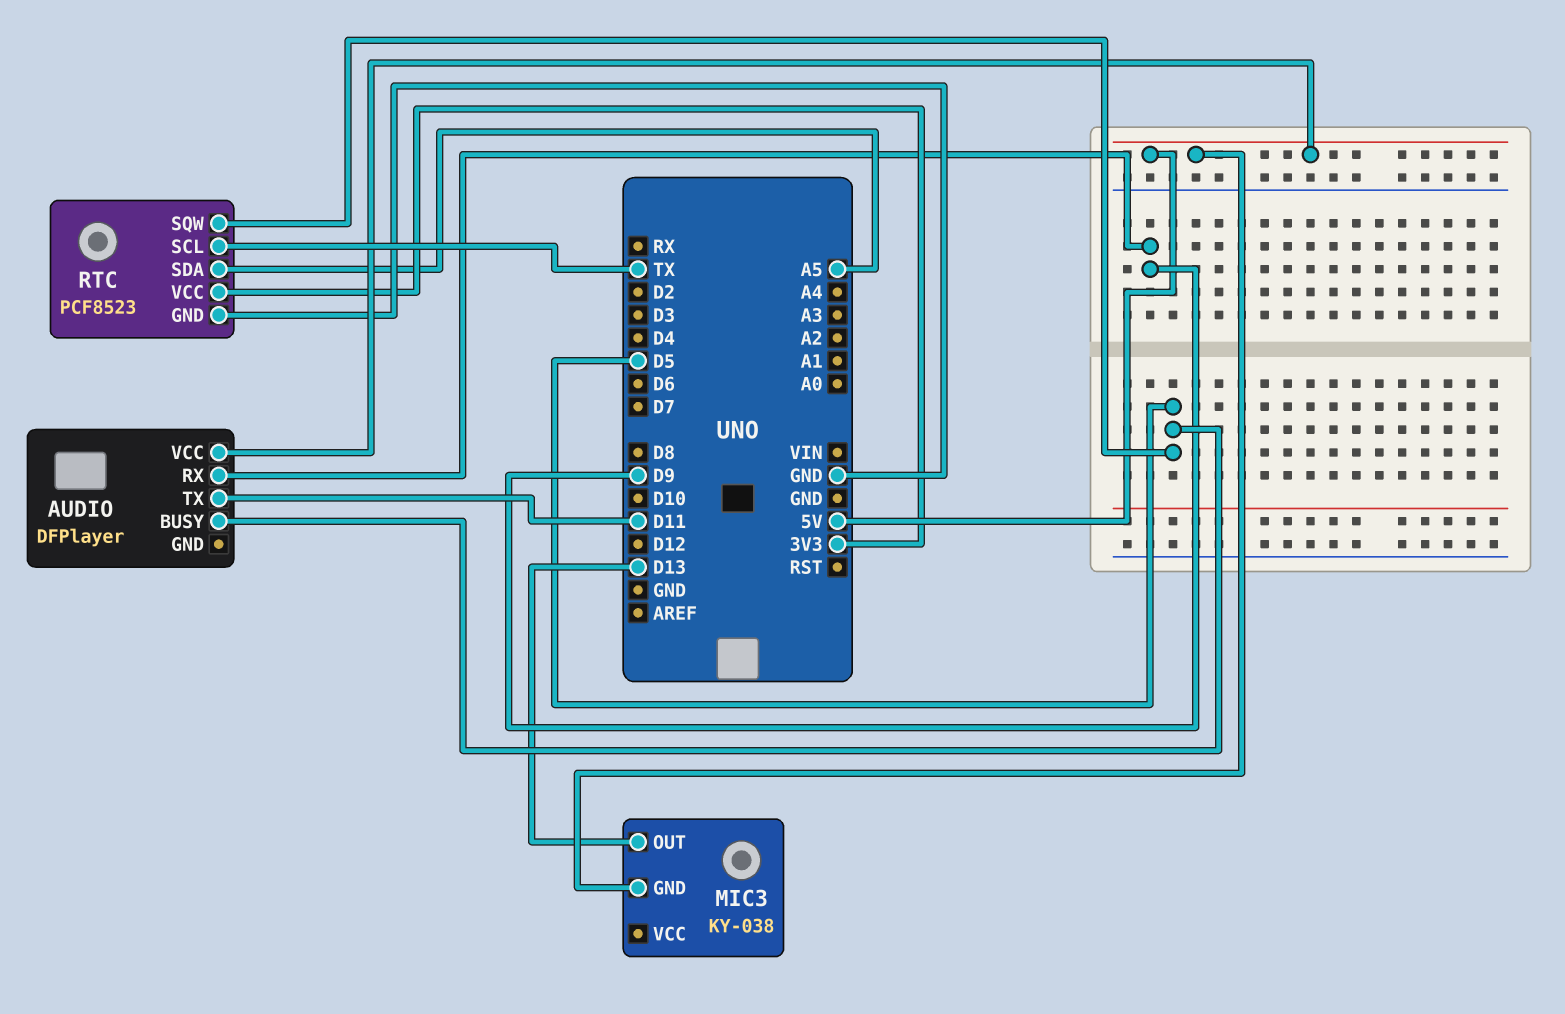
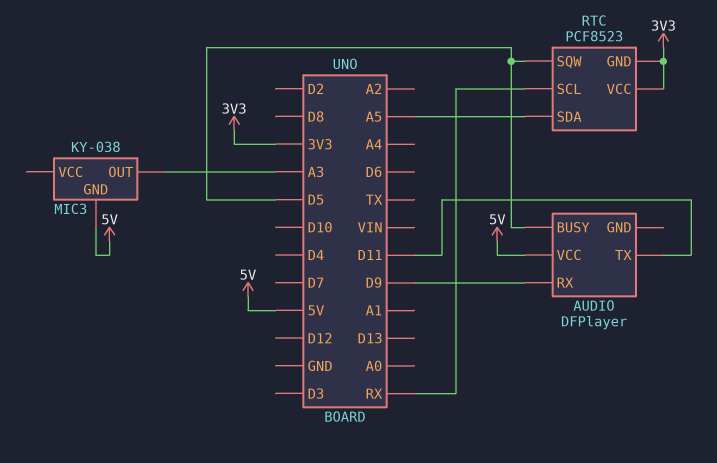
MIC3 pin OUT: D13 -> A3
RTC pin GND: GND -> 3V3
RTC pin SCL: TX -> RX

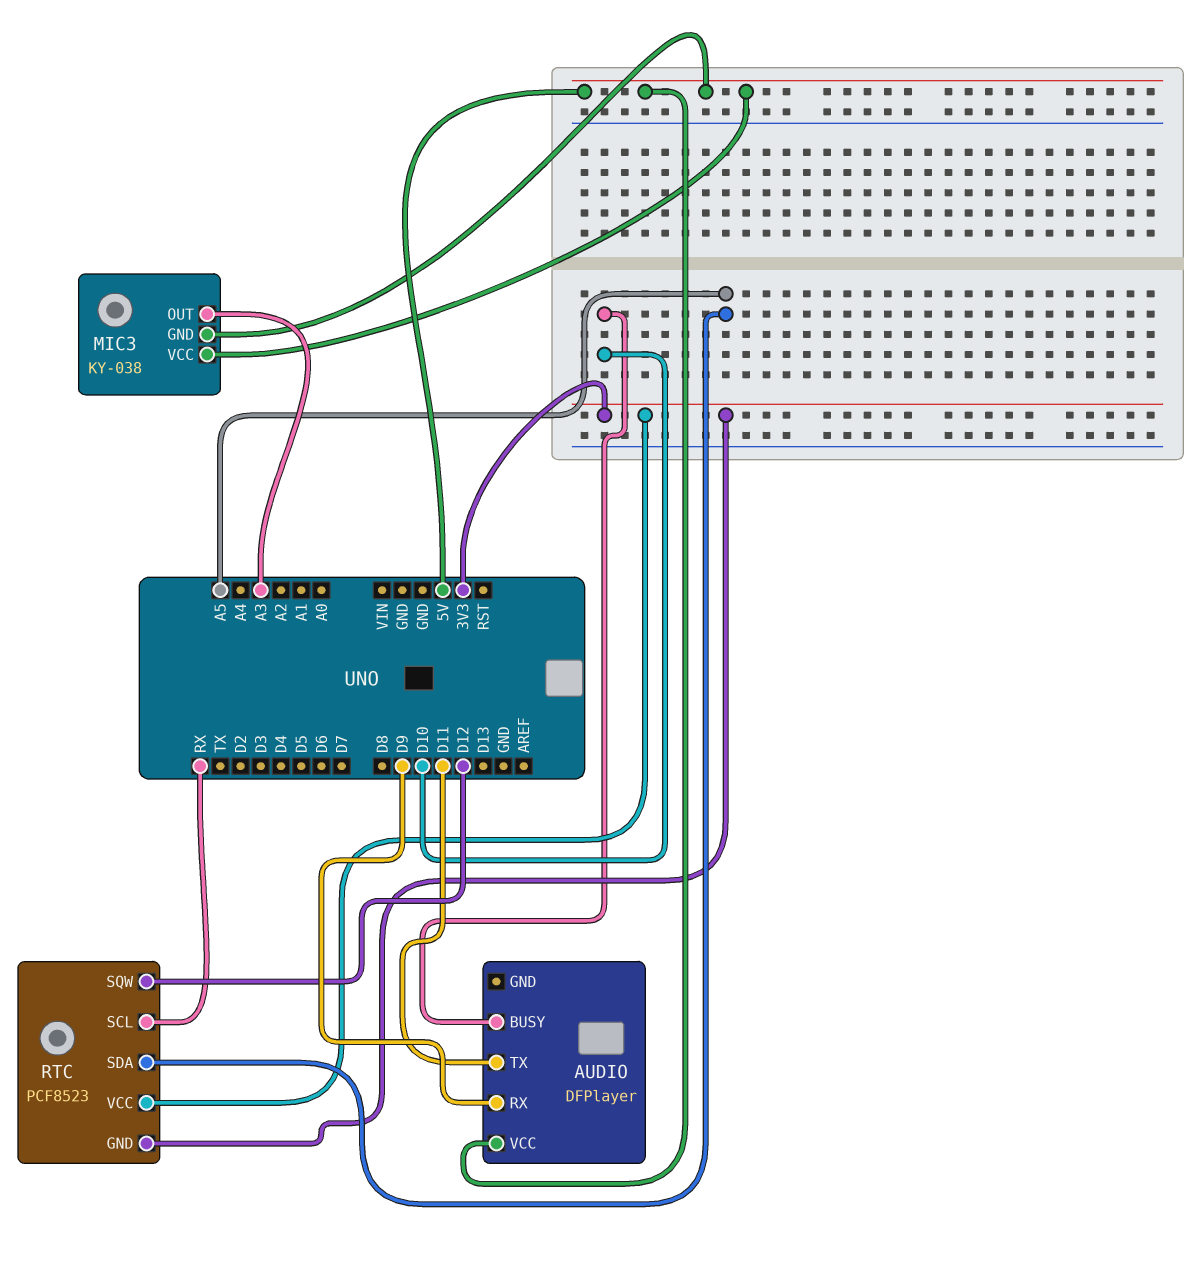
AUDIO pin BUSY: D5 -> D10
MIC3 pin VCC: none -> 5V
RTC pin SQW: D5 -> D12

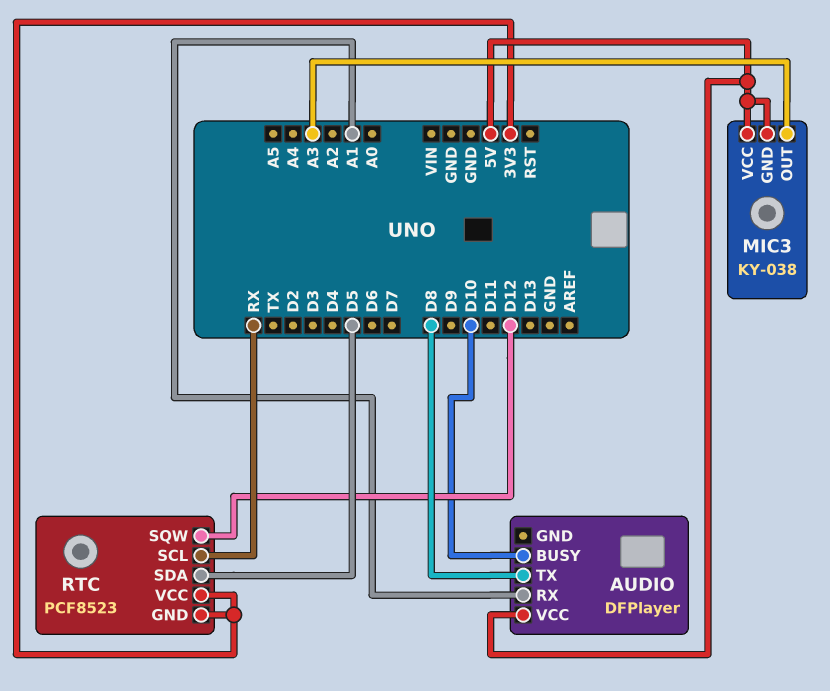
AUDIO pin RX: D9 -> A1
AUDIO pin TX: D11 -> D8
RTC pin SDA: A5 -> D5

